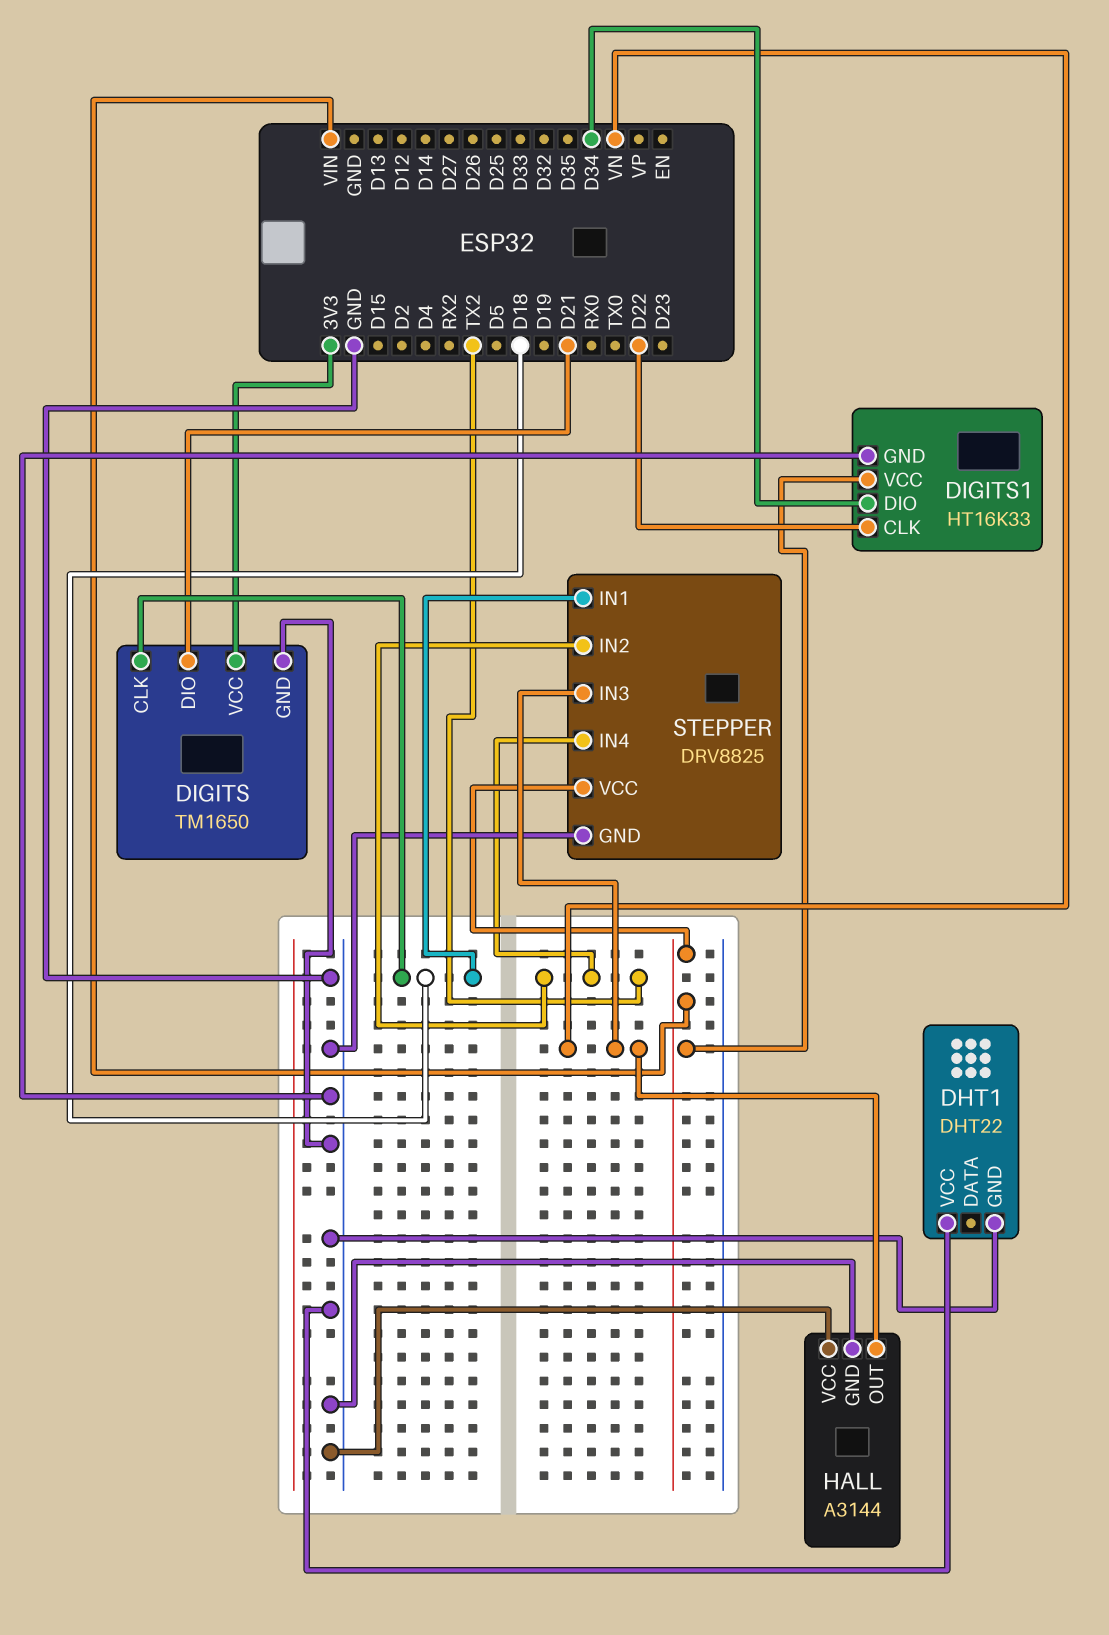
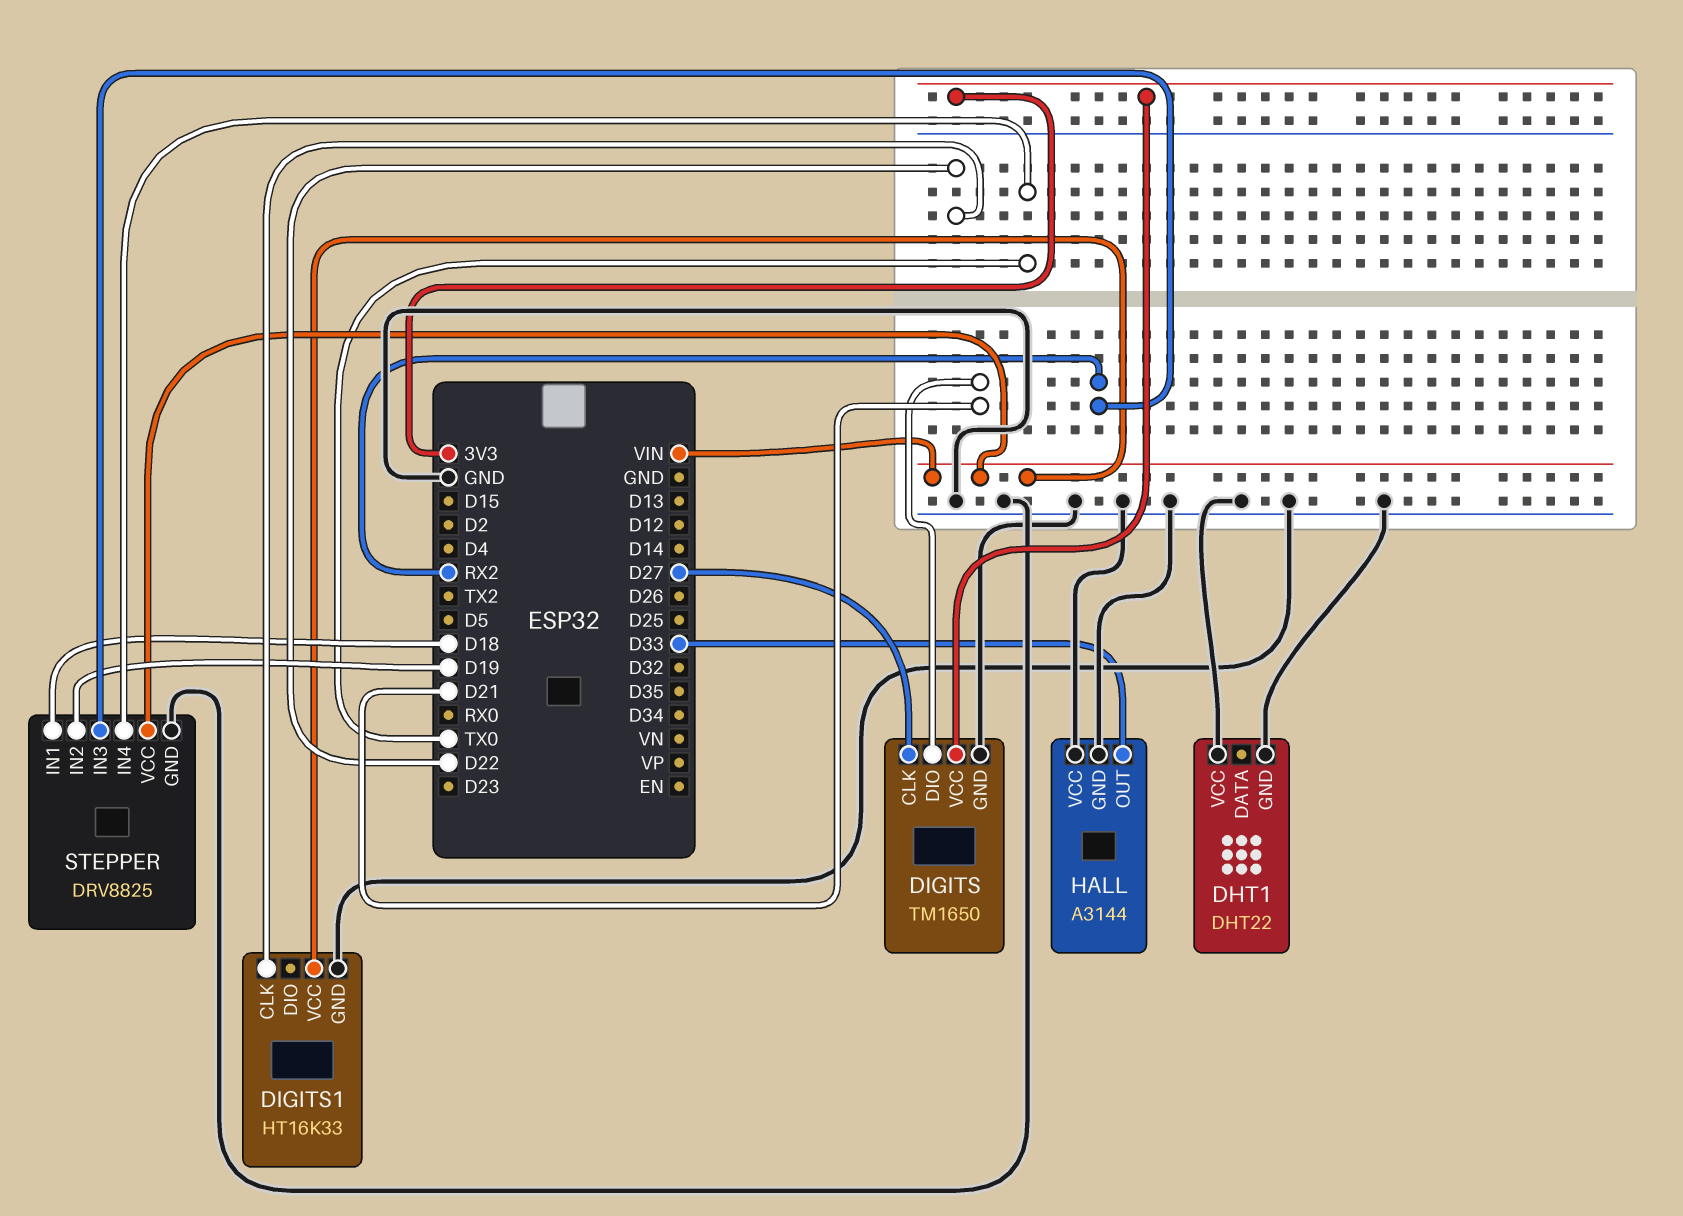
DIGITS pin CLK: D18 -> D27
DIGITS1 pin DIO: D34 -> none
HALL pin OUT: VN -> D33
STEPPER pin IN2: TX2 -> D19
STEPPER pin IN3: VN -> RX2
STEPPER pin IN4: TX2 -> TX0

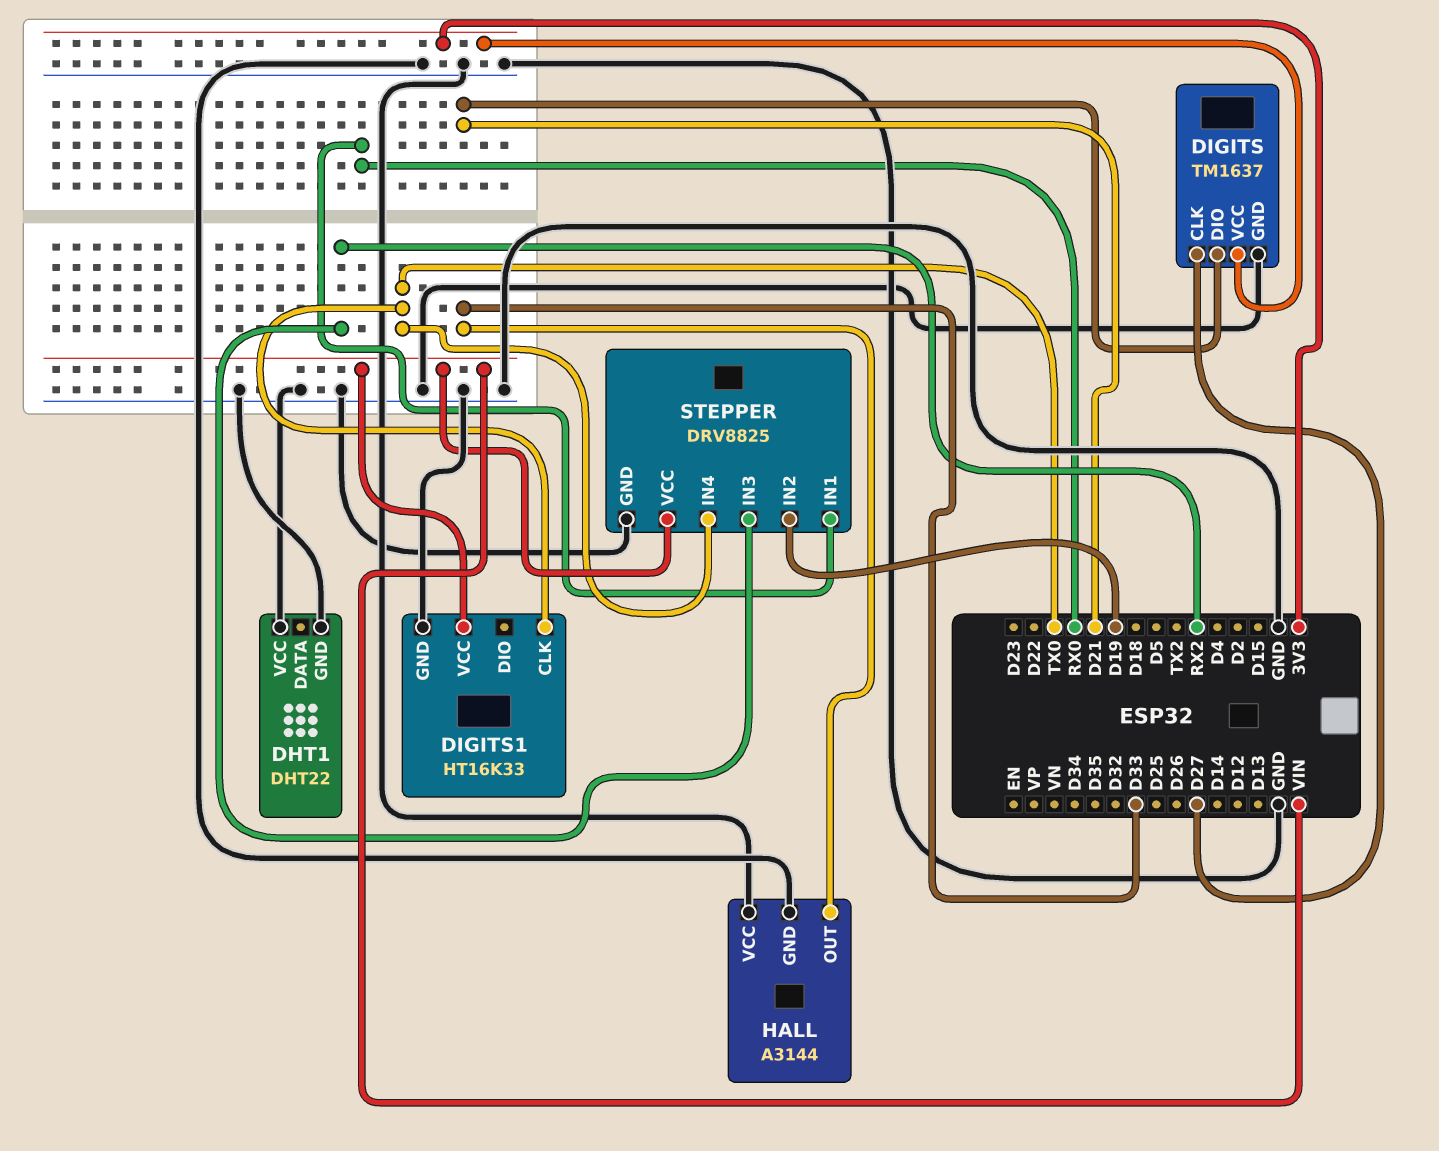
DIGITS: TM1650 -> TM1637
DIGITS1 pin CLK: D22 -> TX0
STEPPER pin IN1: D18 -> RX0

